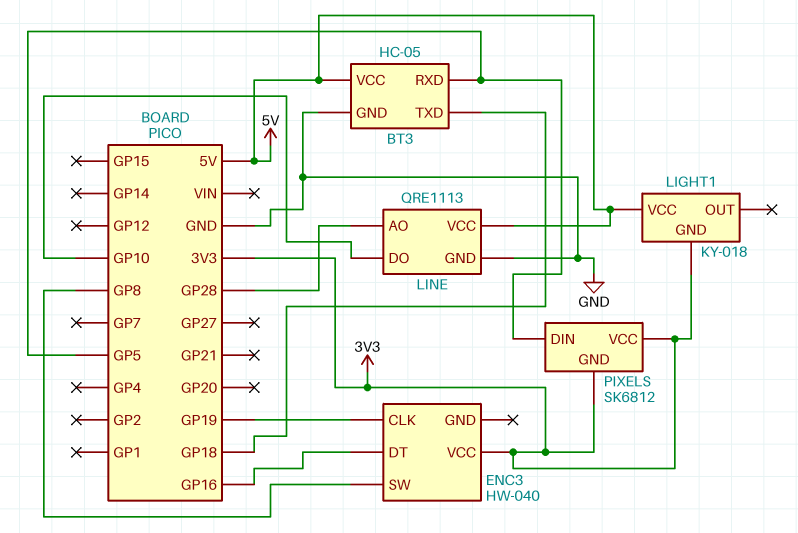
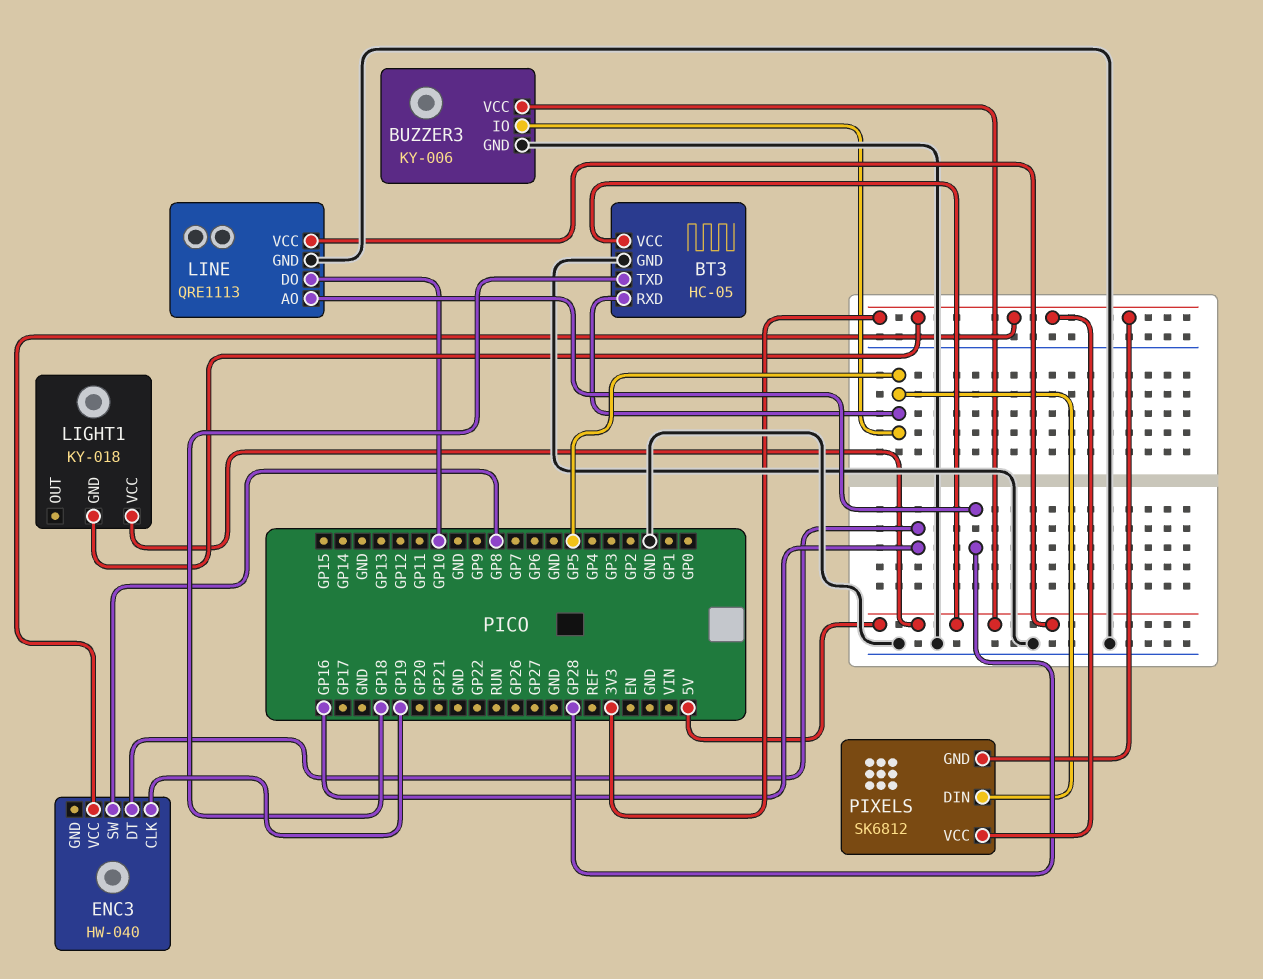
BUZZER3: none -> KY-006
BUZZER3 pin GND: none -> GND
BUZZER3 pin IO: none -> GP5
BUZZER3 pin VCC: none -> 5V

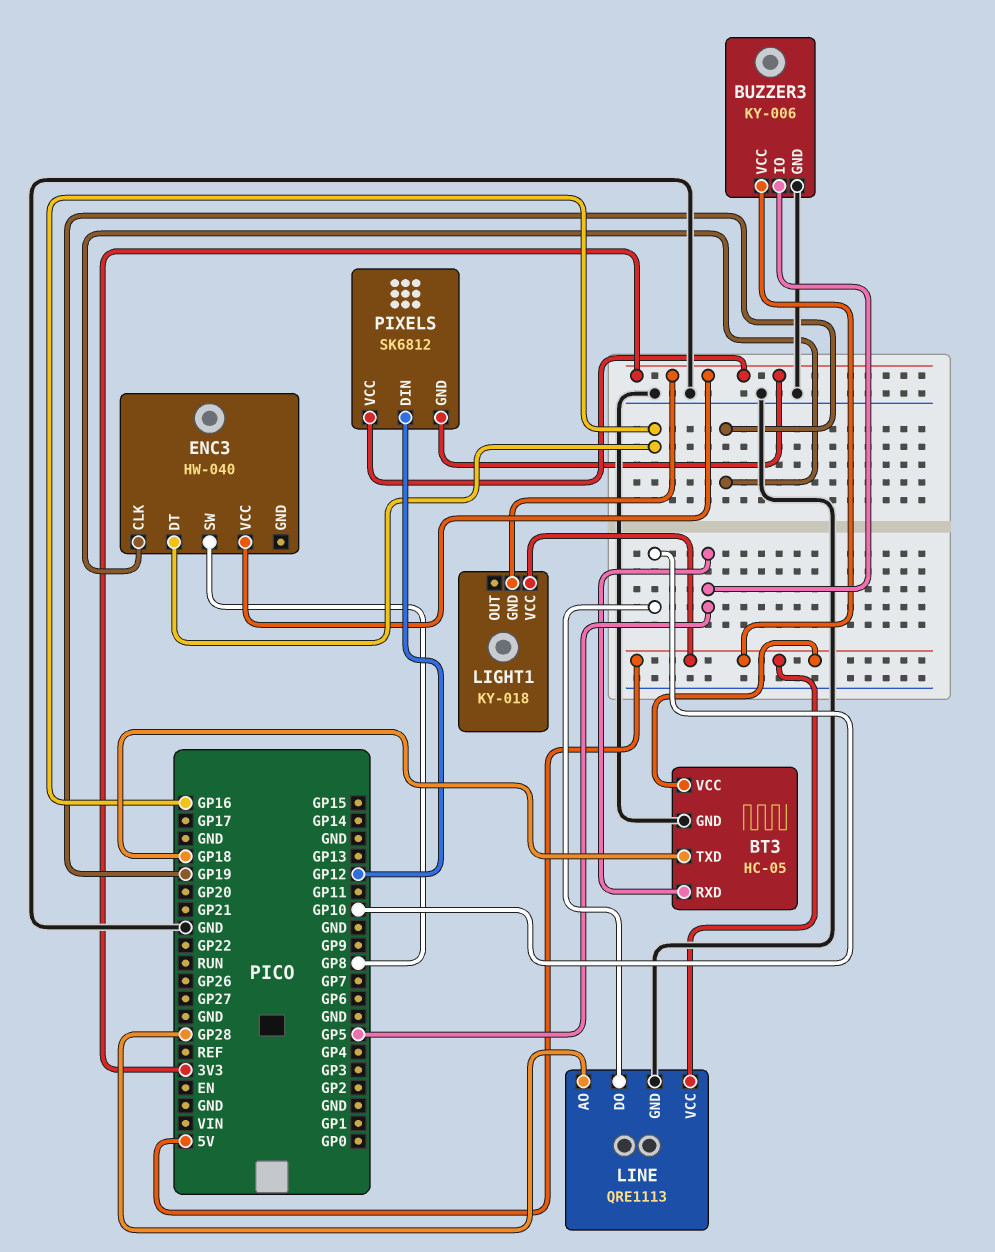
PIXELS pin DIN: GP5 -> GP12

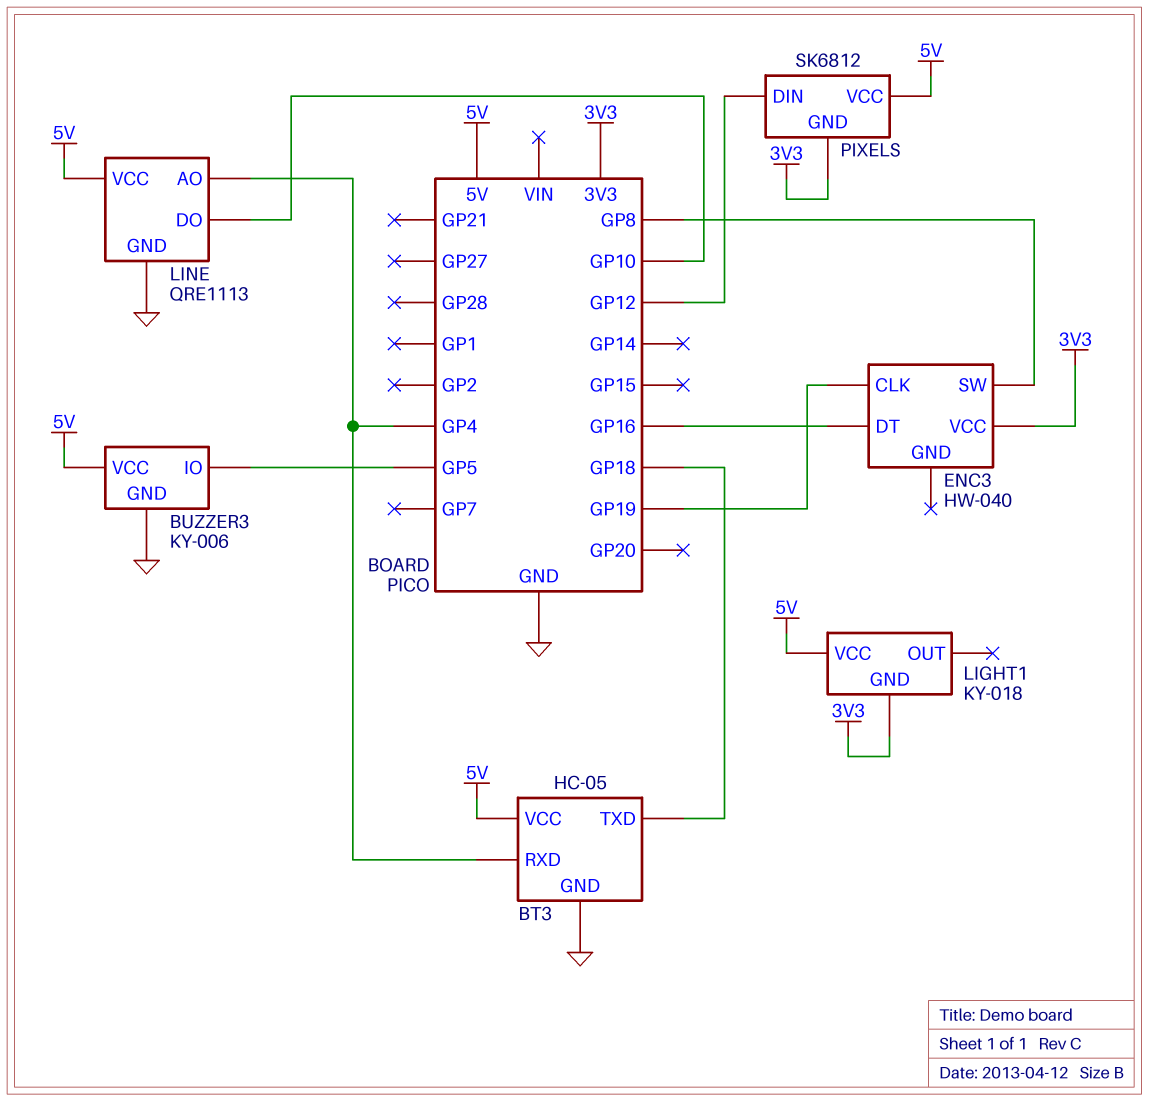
BT3 pin RXD: GP5 -> GP4
LINE pin AO: GP28 -> GP4
PIXELS pin VCC: 3V3 -> 5V

